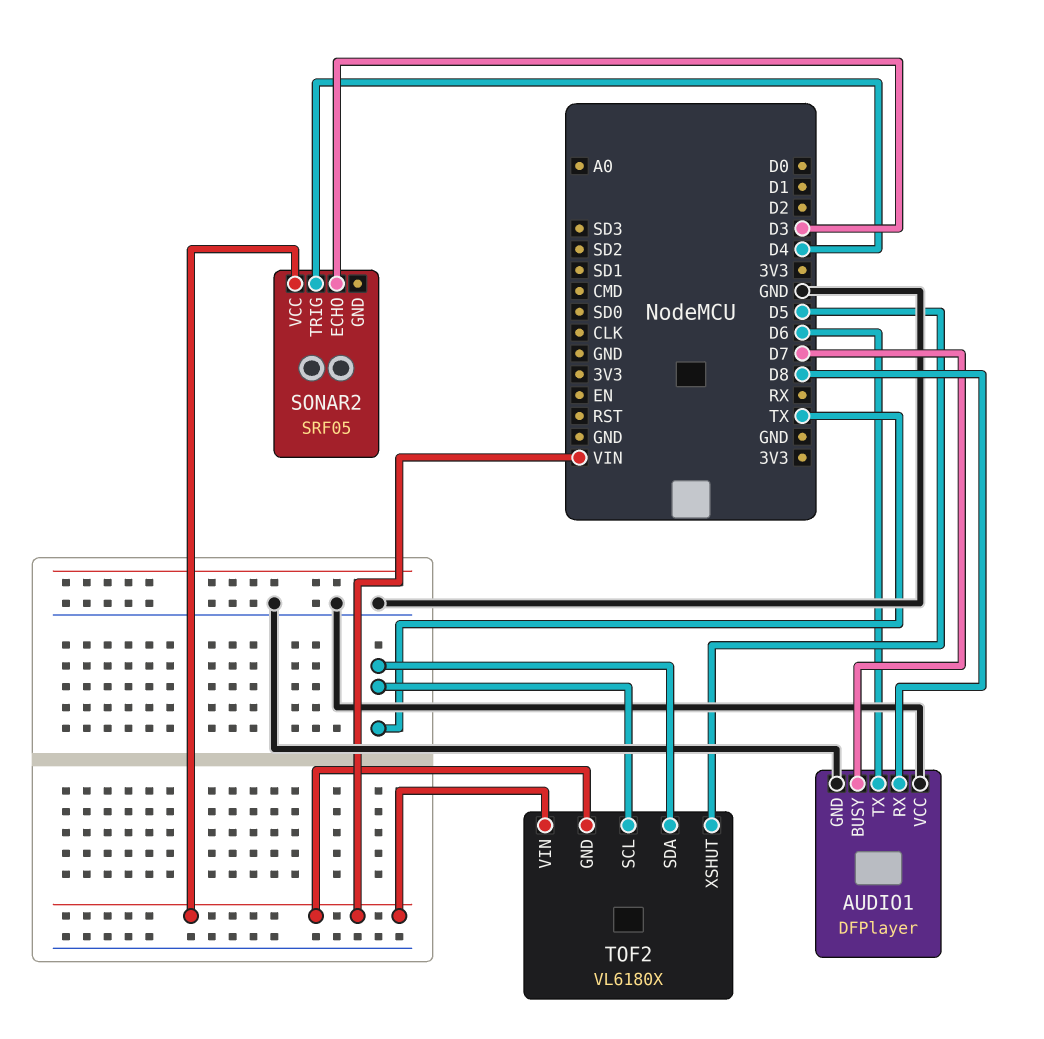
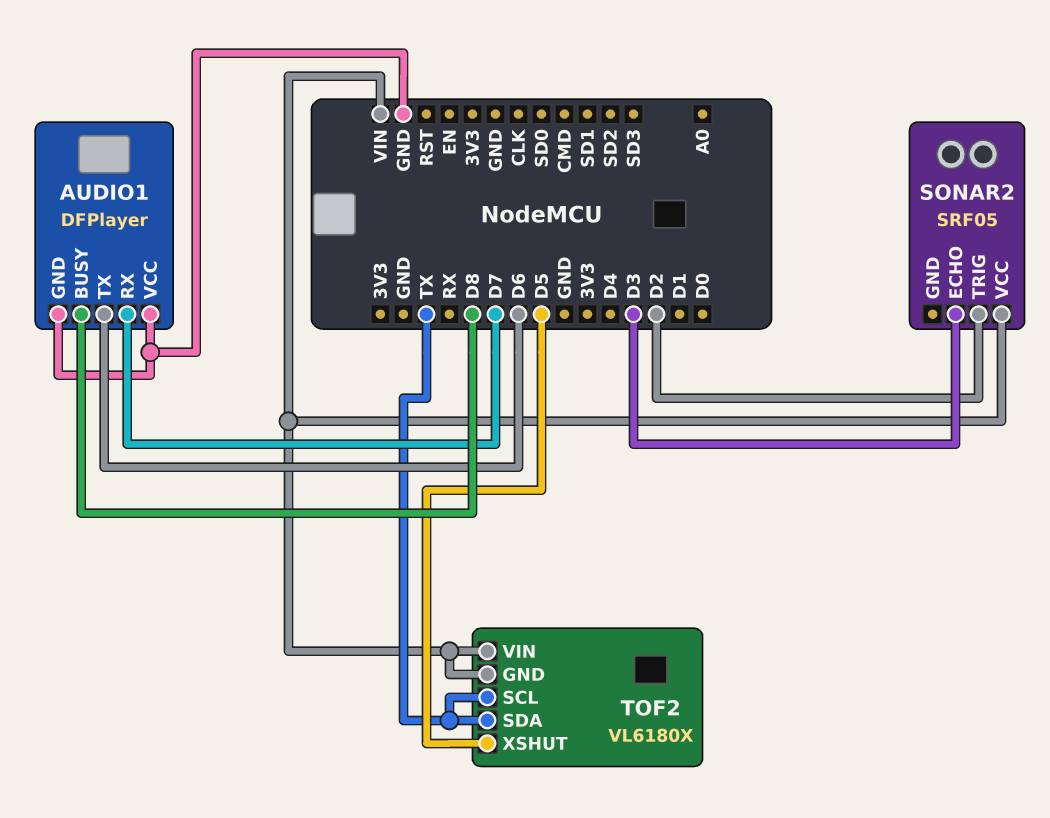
AUDIO1 pin BUSY: D7 -> D8
AUDIO1 pin RX: D8 -> D7
SONAR2 pin TRIG: D4 -> D2

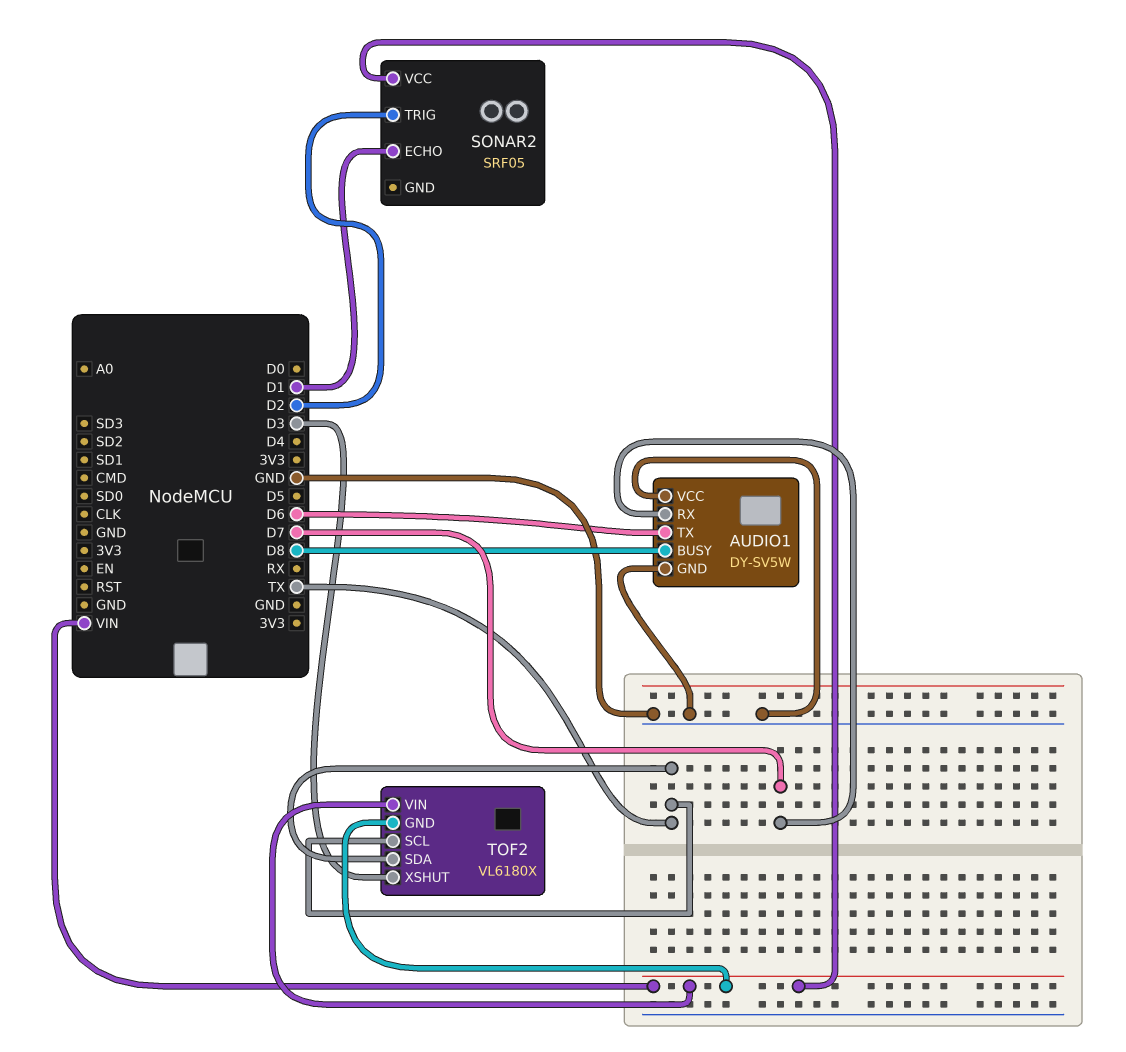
AUDIO1: DFPlayer -> DY-SV5W
SONAR2 pin ECHO: D3 -> D1
TOF2 pin XSHUT: D5 -> D3

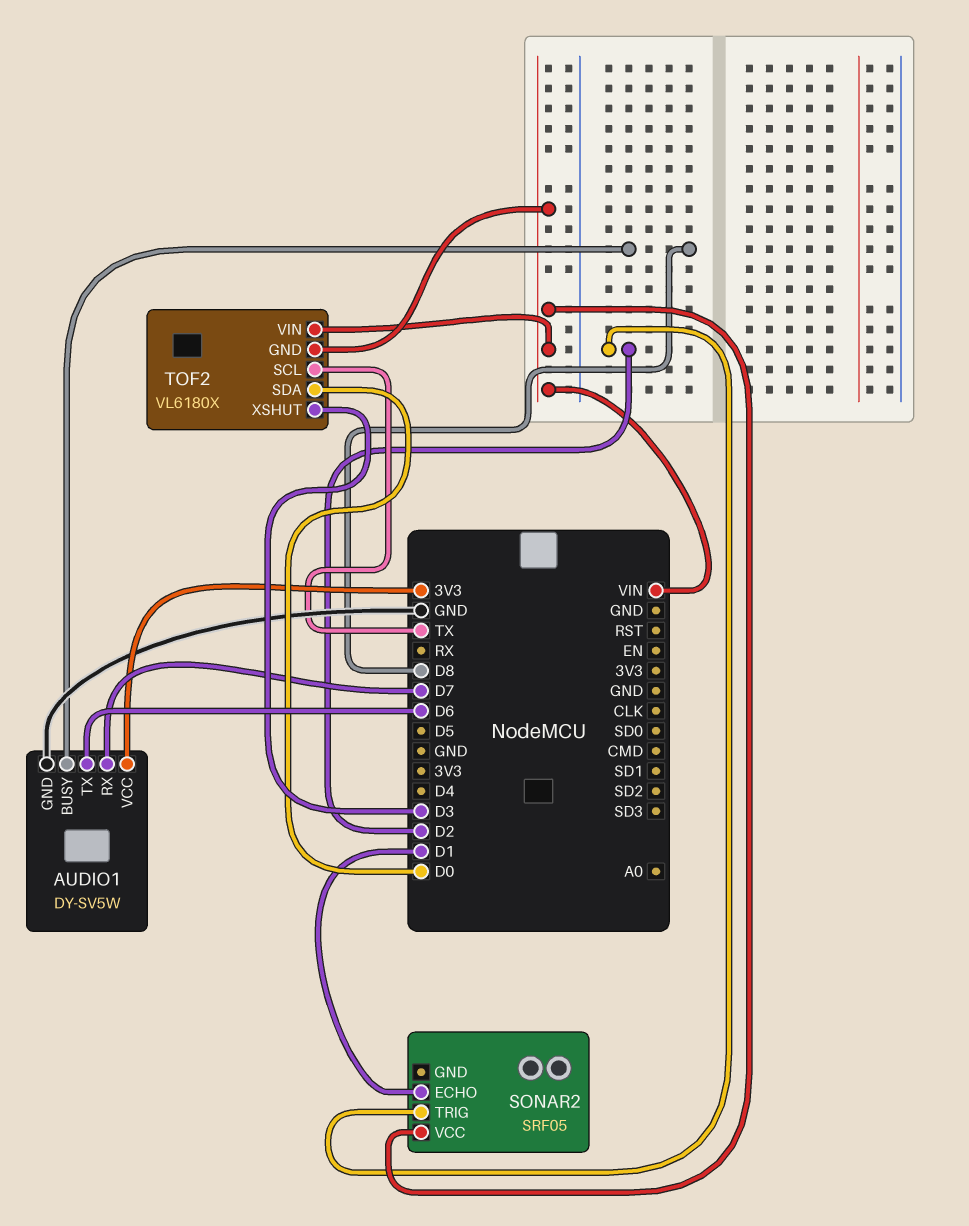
AUDIO1 pin VCC: GND -> 3V3
TOF2 pin SDA: TX -> D0

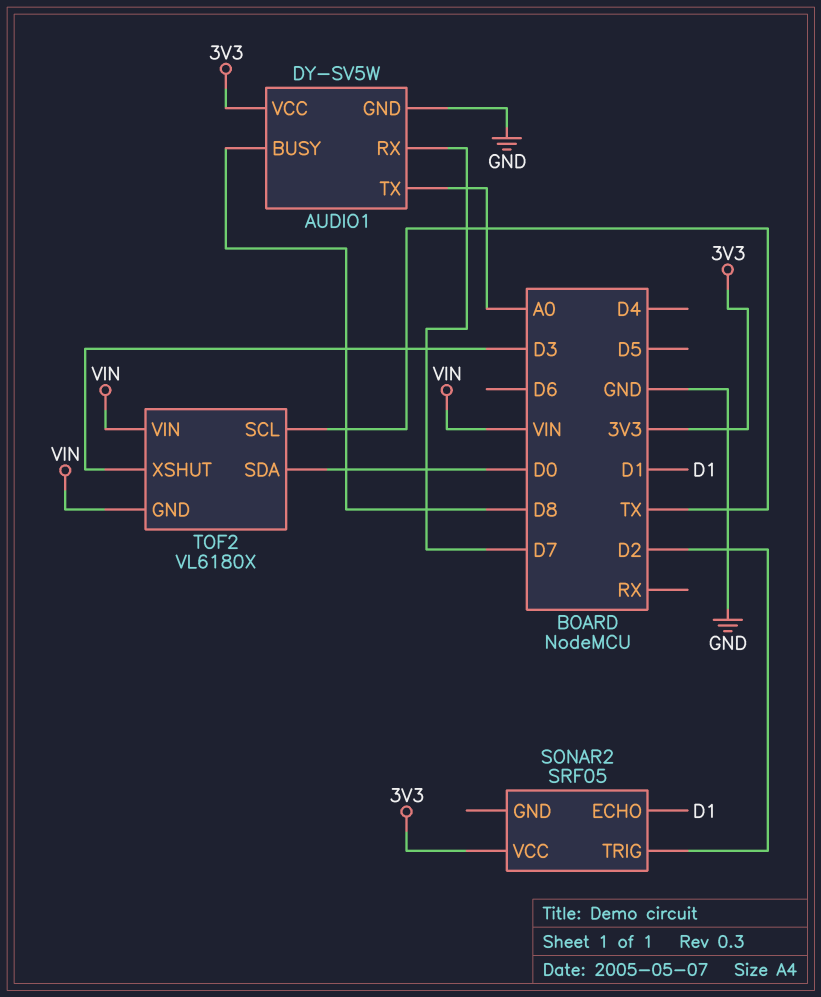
AUDIO1 pin TX: D6 -> A0
SONAR2 pin VCC: VIN -> 3V3

